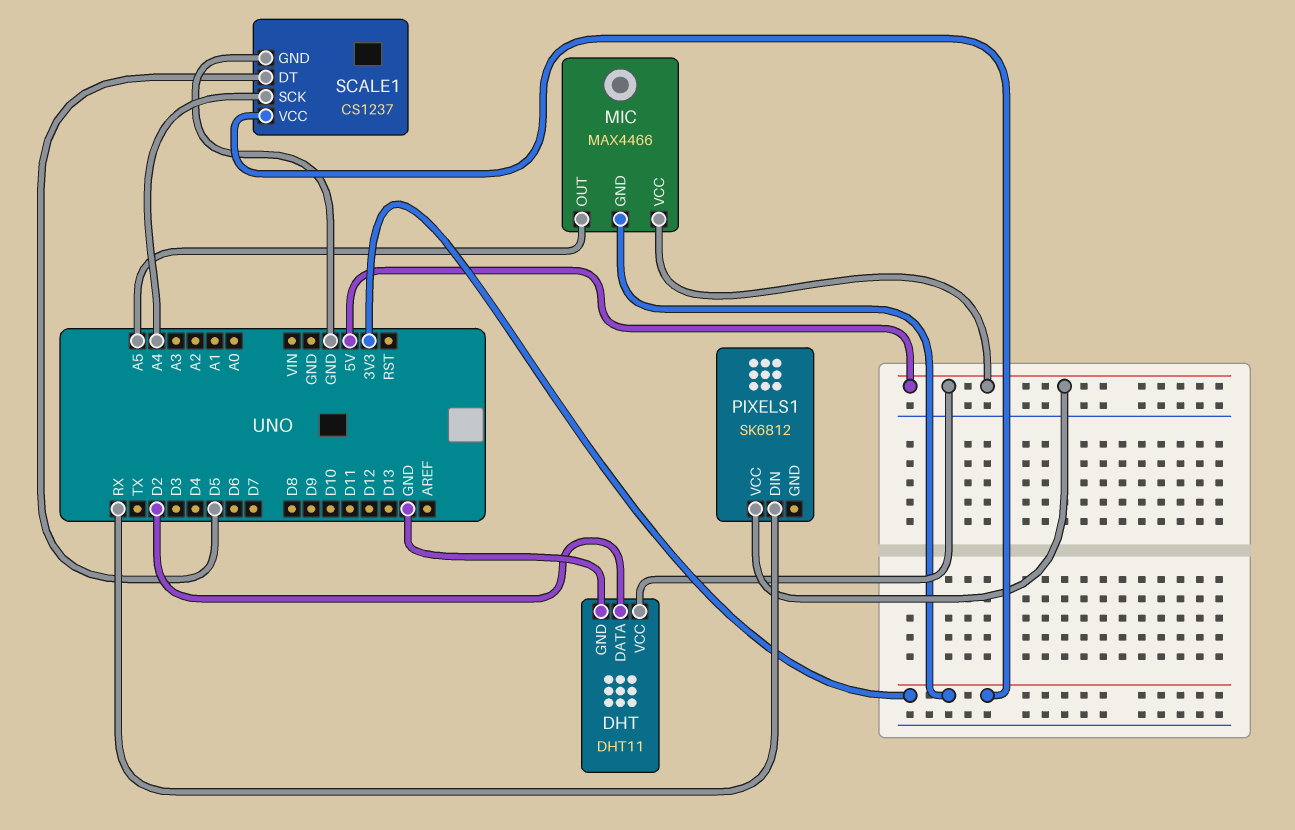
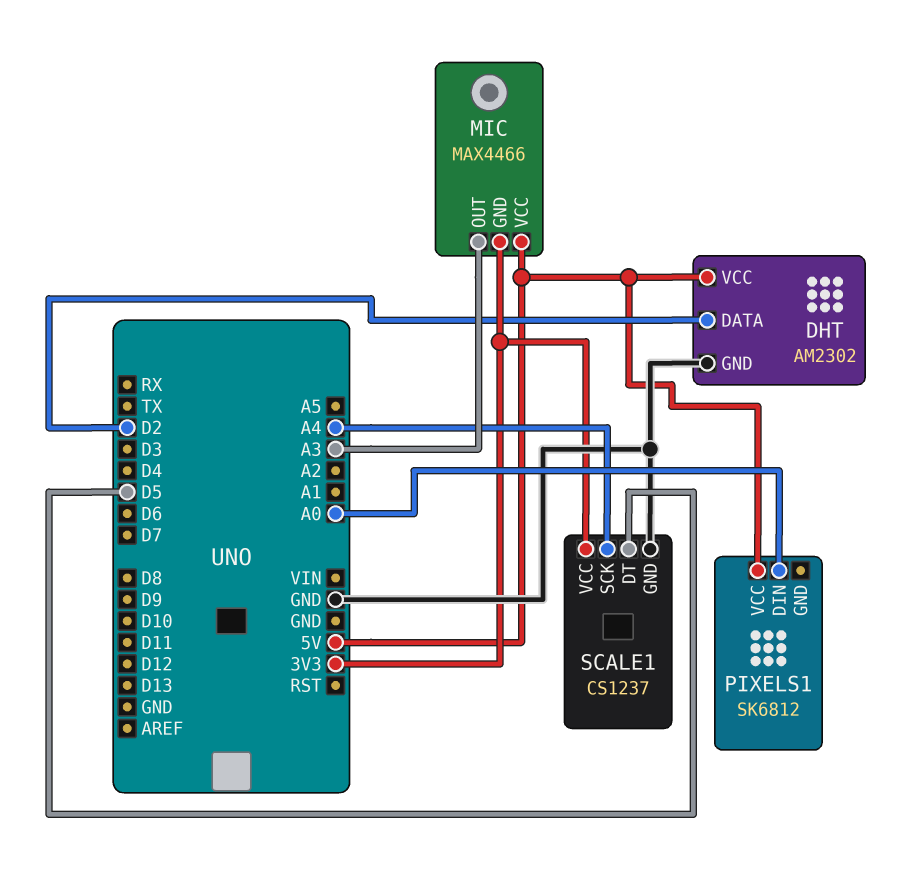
DHT: DHT11 -> AM2302
MIC pin OUT: A5 -> A3
PIXELS1 pin DIN: RX -> A0

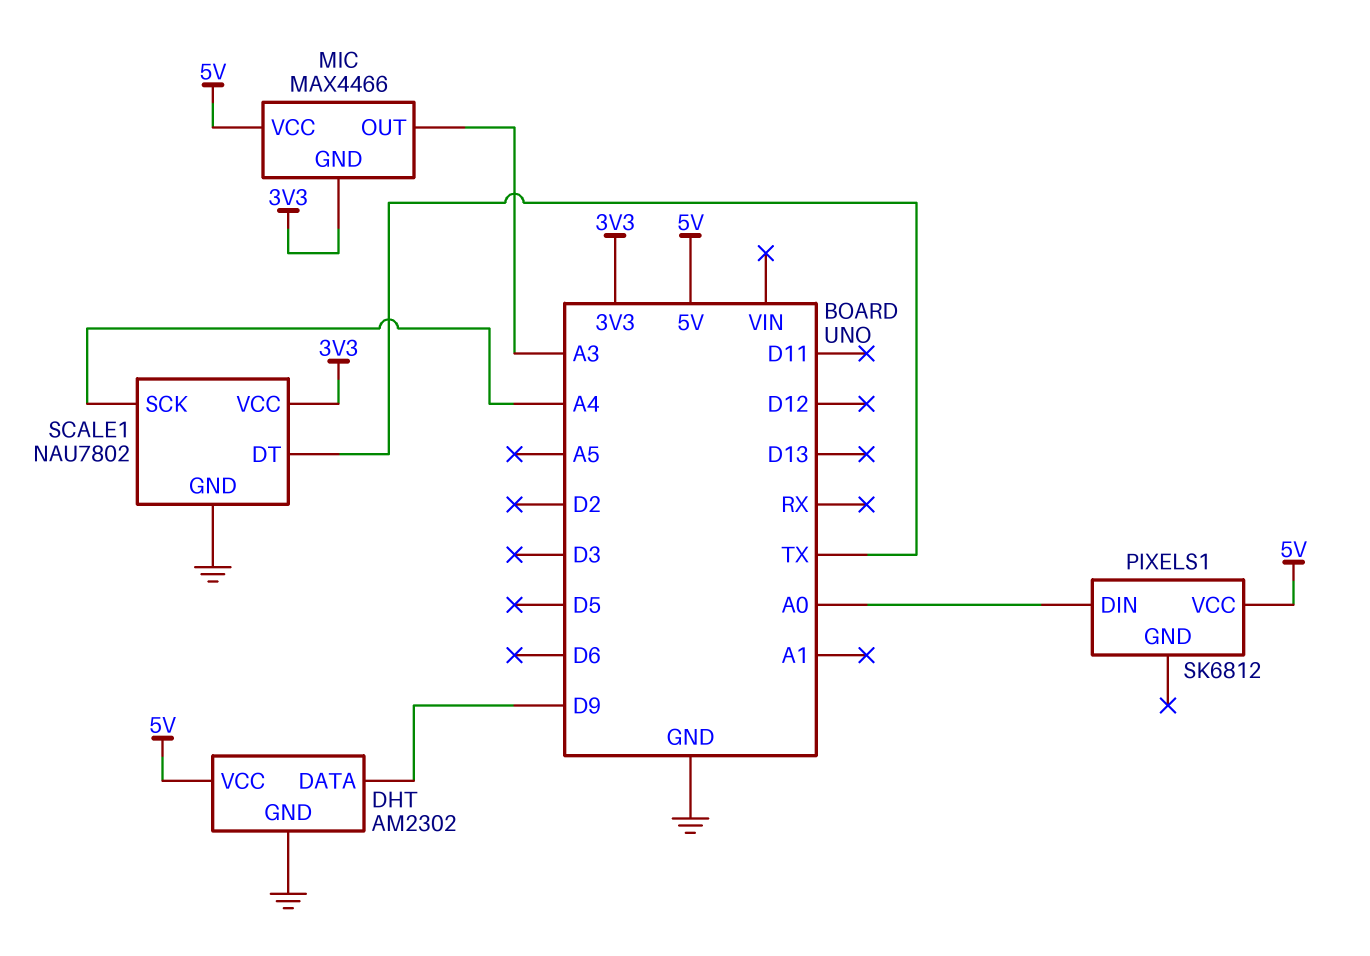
DHT pin DATA: D2 -> D9
SCALE1: CS1237 -> NAU7802
SCALE1 pin DT: D5 -> TX

